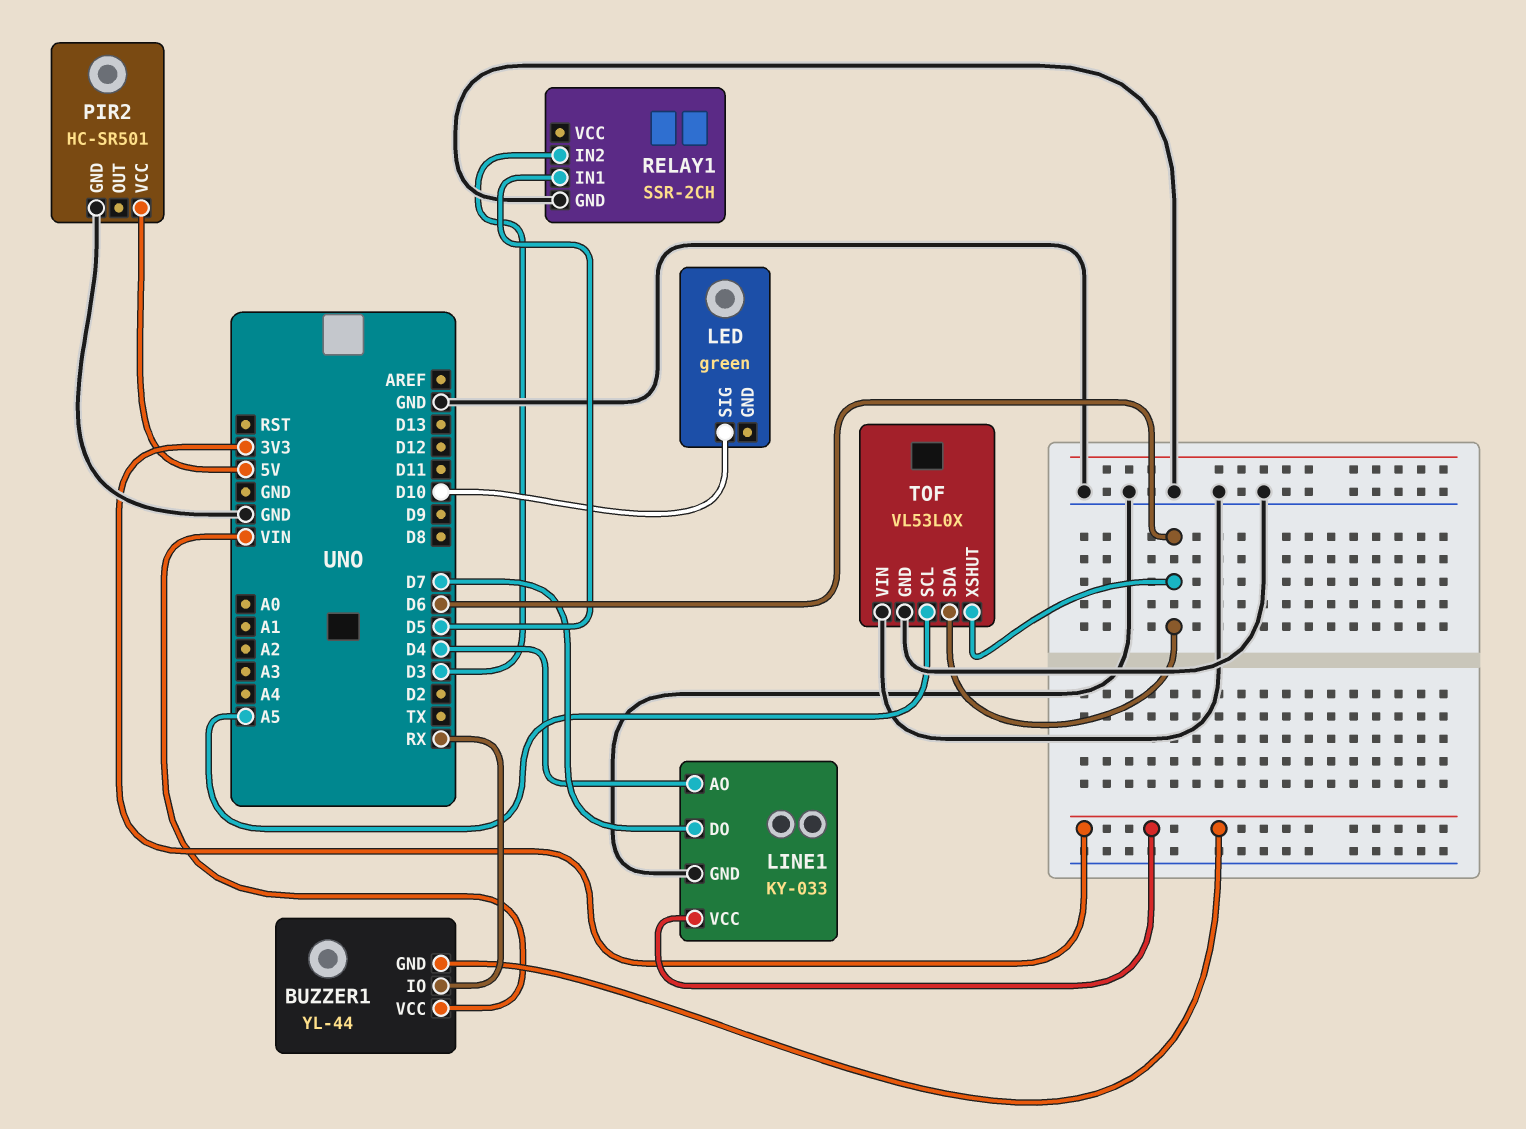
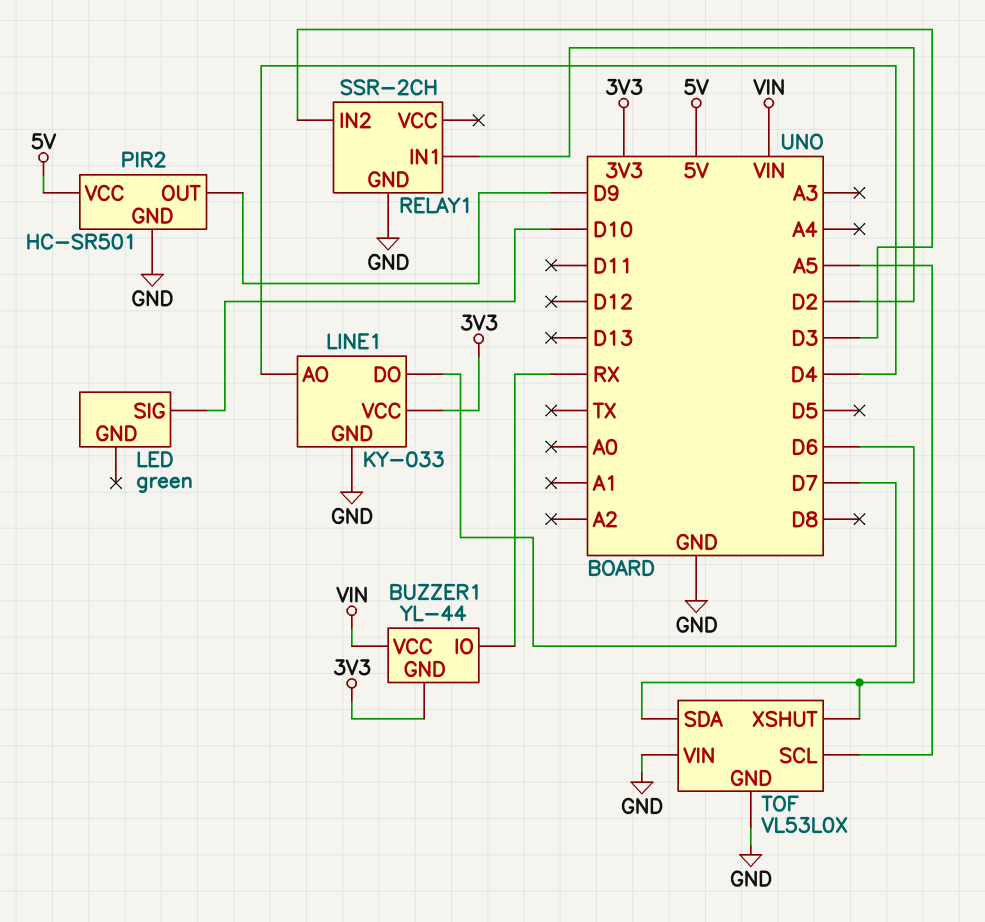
PIR2 pin OUT: none -> D9
RELAY1 pin IN1: D5 -> D2

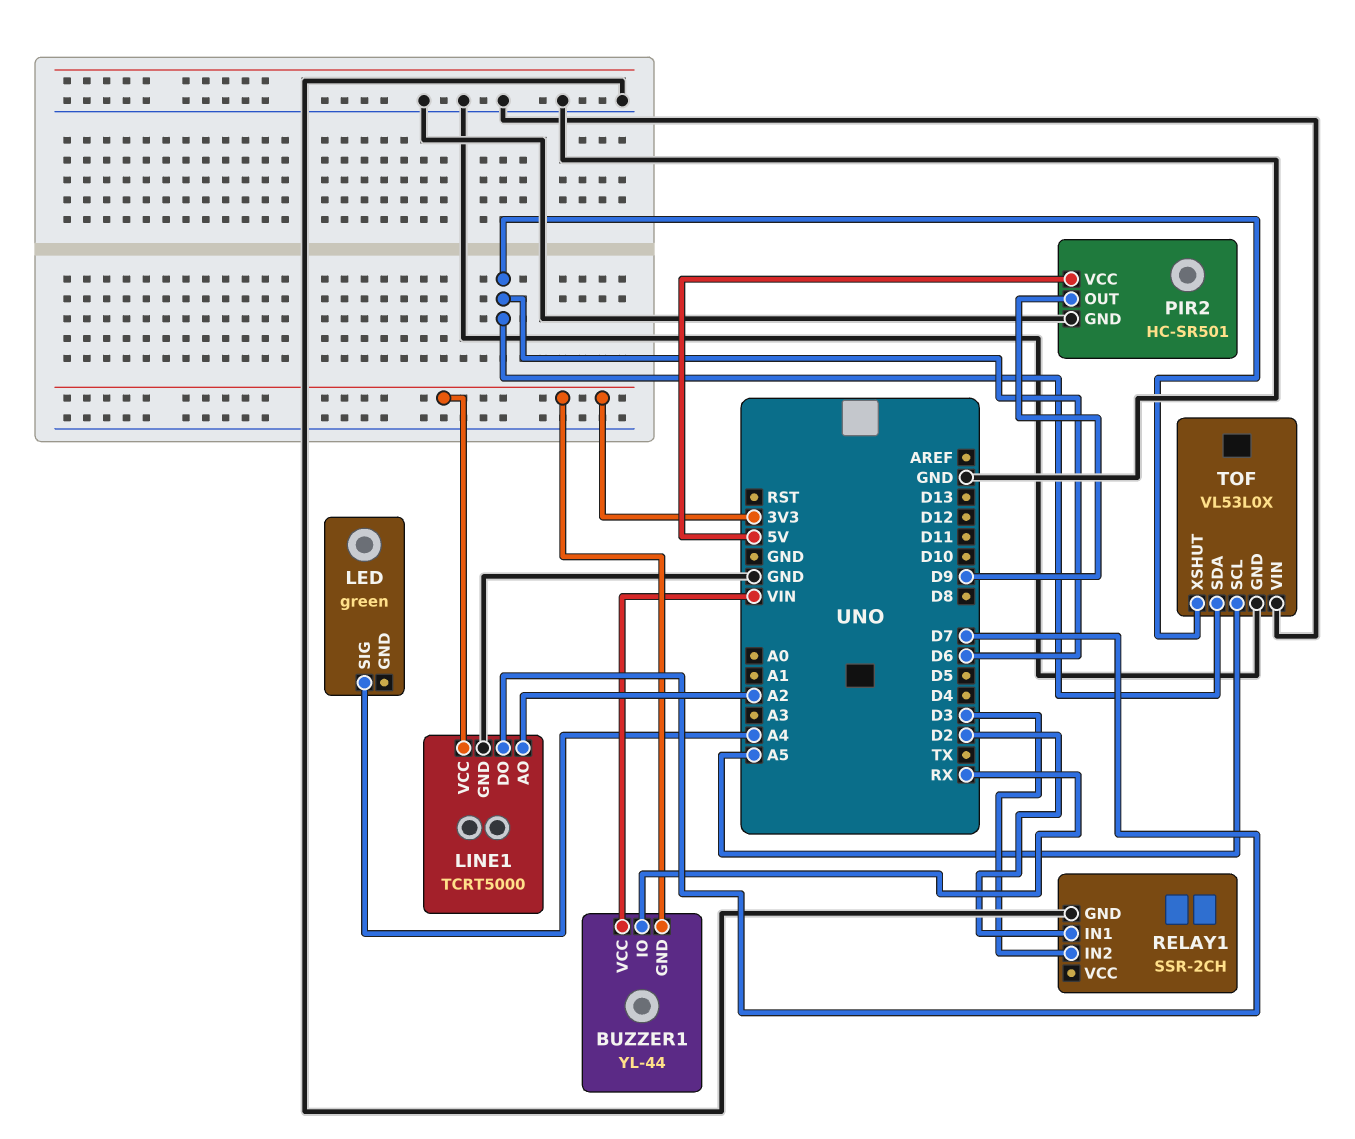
LED pin SIG: D10 -> A4
LINE1: KY-033 -> TCRT5000
LINE1 pin AO: D4 -> A2

